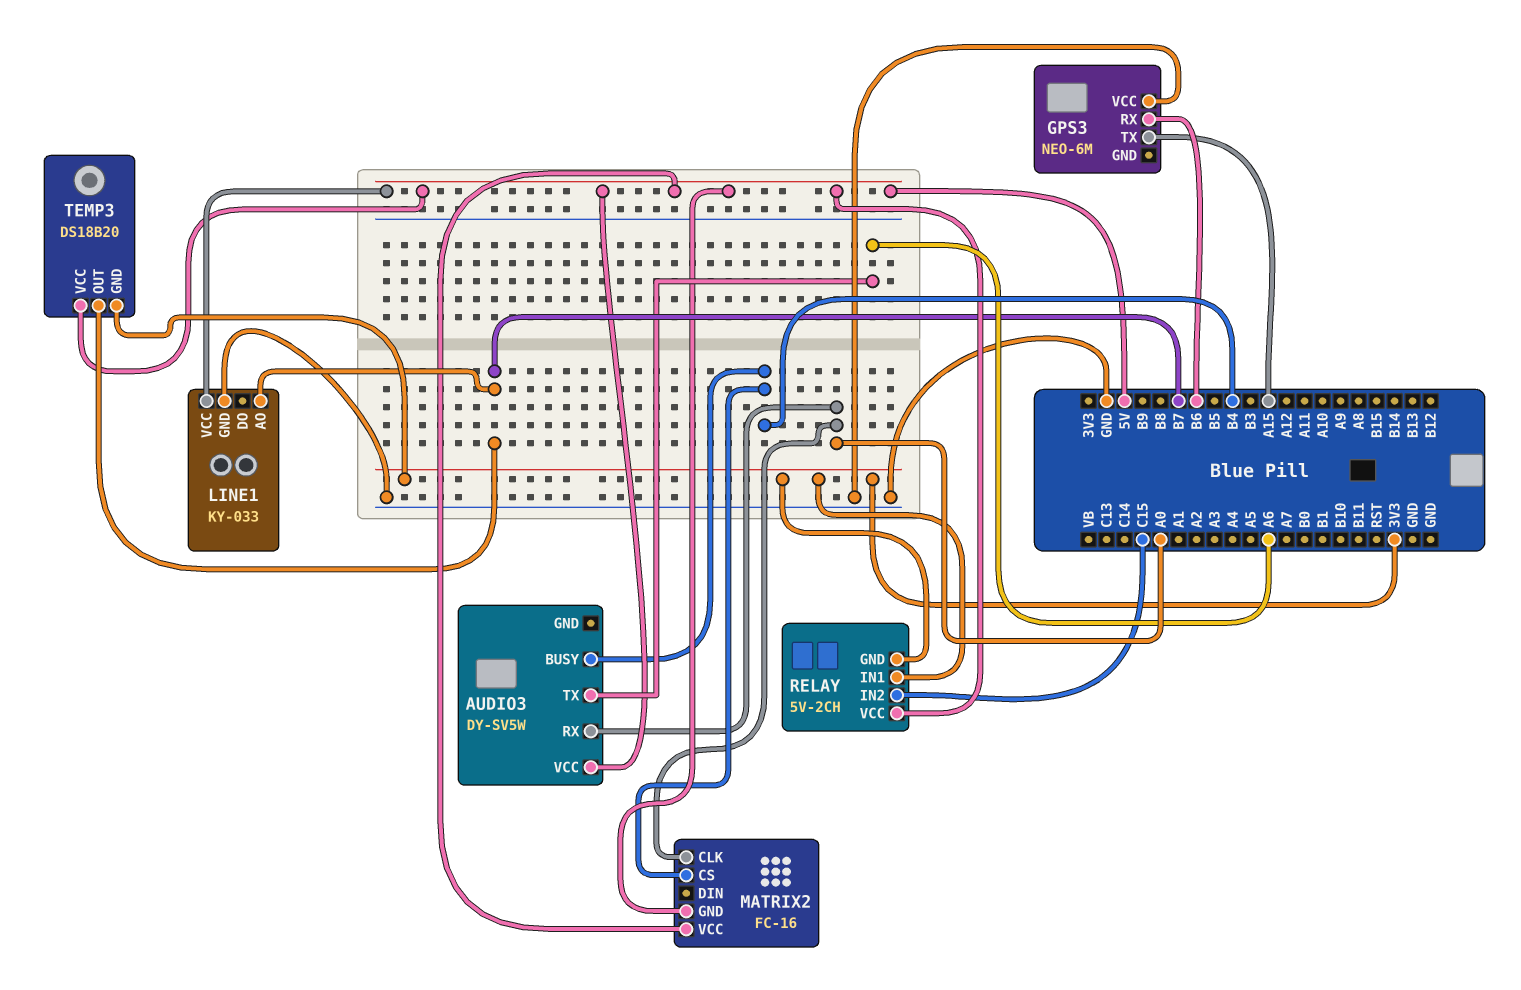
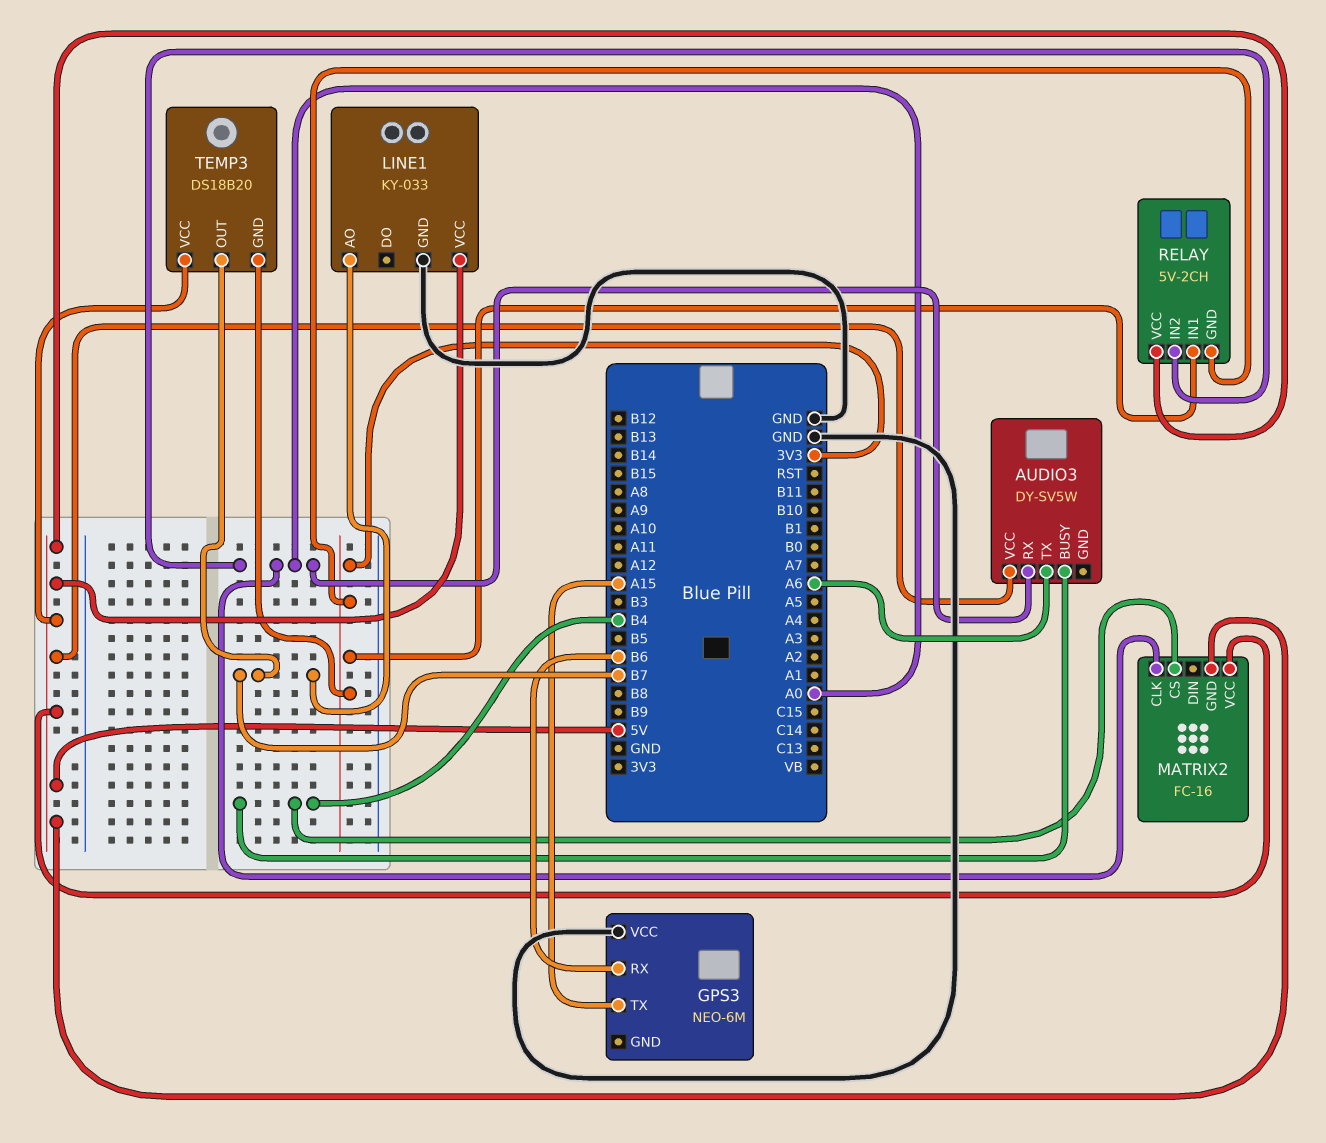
RELAY pin IN2: C15 -> A0

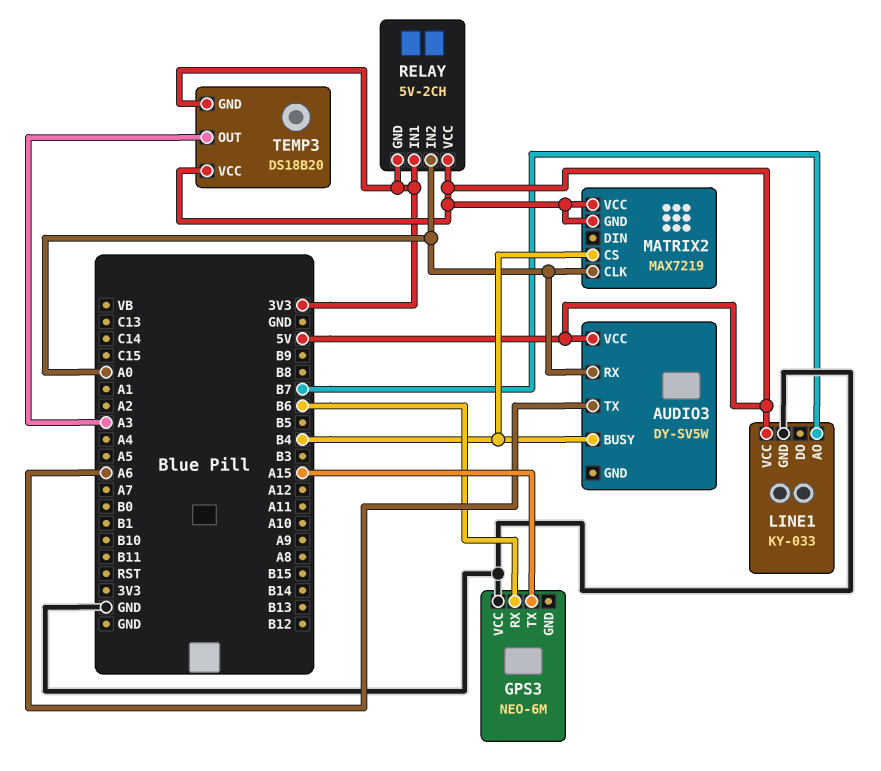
MATRIX2: FC-16 -> MAX7219
TEMP3 pin OUT: B7 -> A3

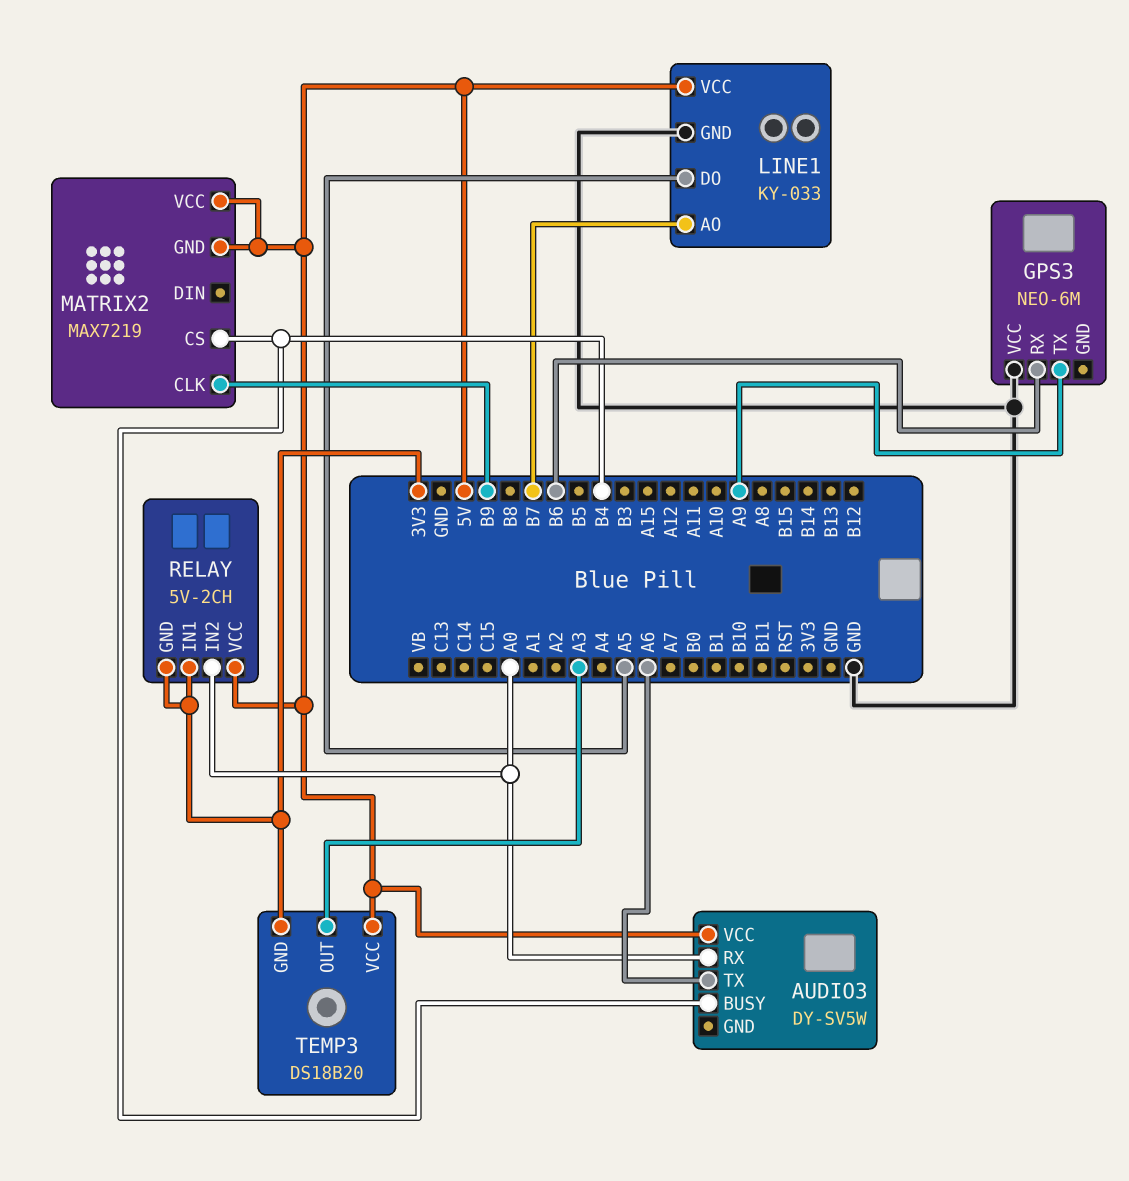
GPS3 pin TX: A15 -> A9
LINE1 pin DO: none -> A5
MATRIX2 pin CLK: A0 -> B9

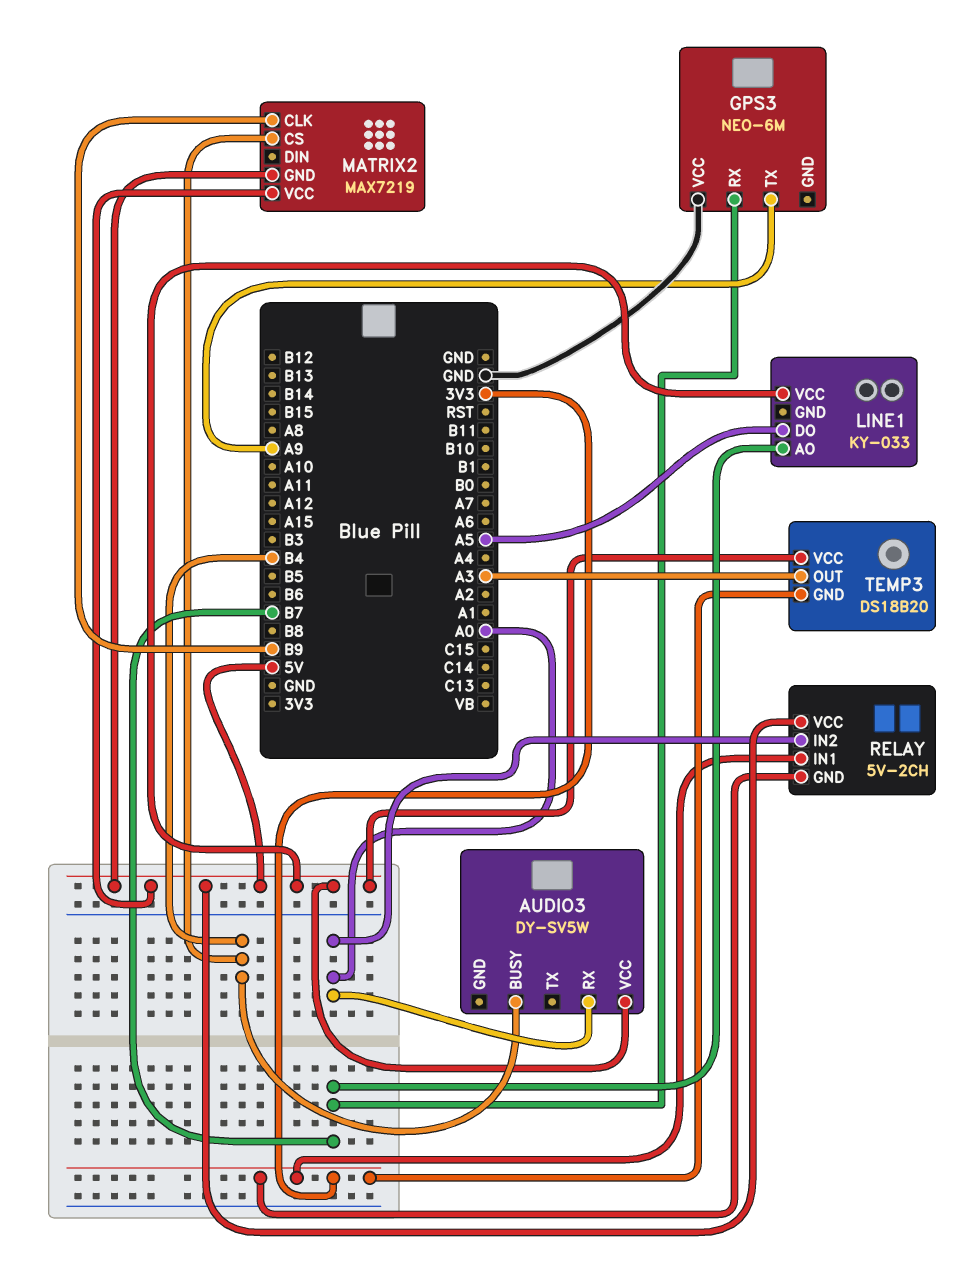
AUDIO3 pin TX: A6 -> none
GPS3 pin RX: B6 -> B7
LINE1 pin GND: GND -> none

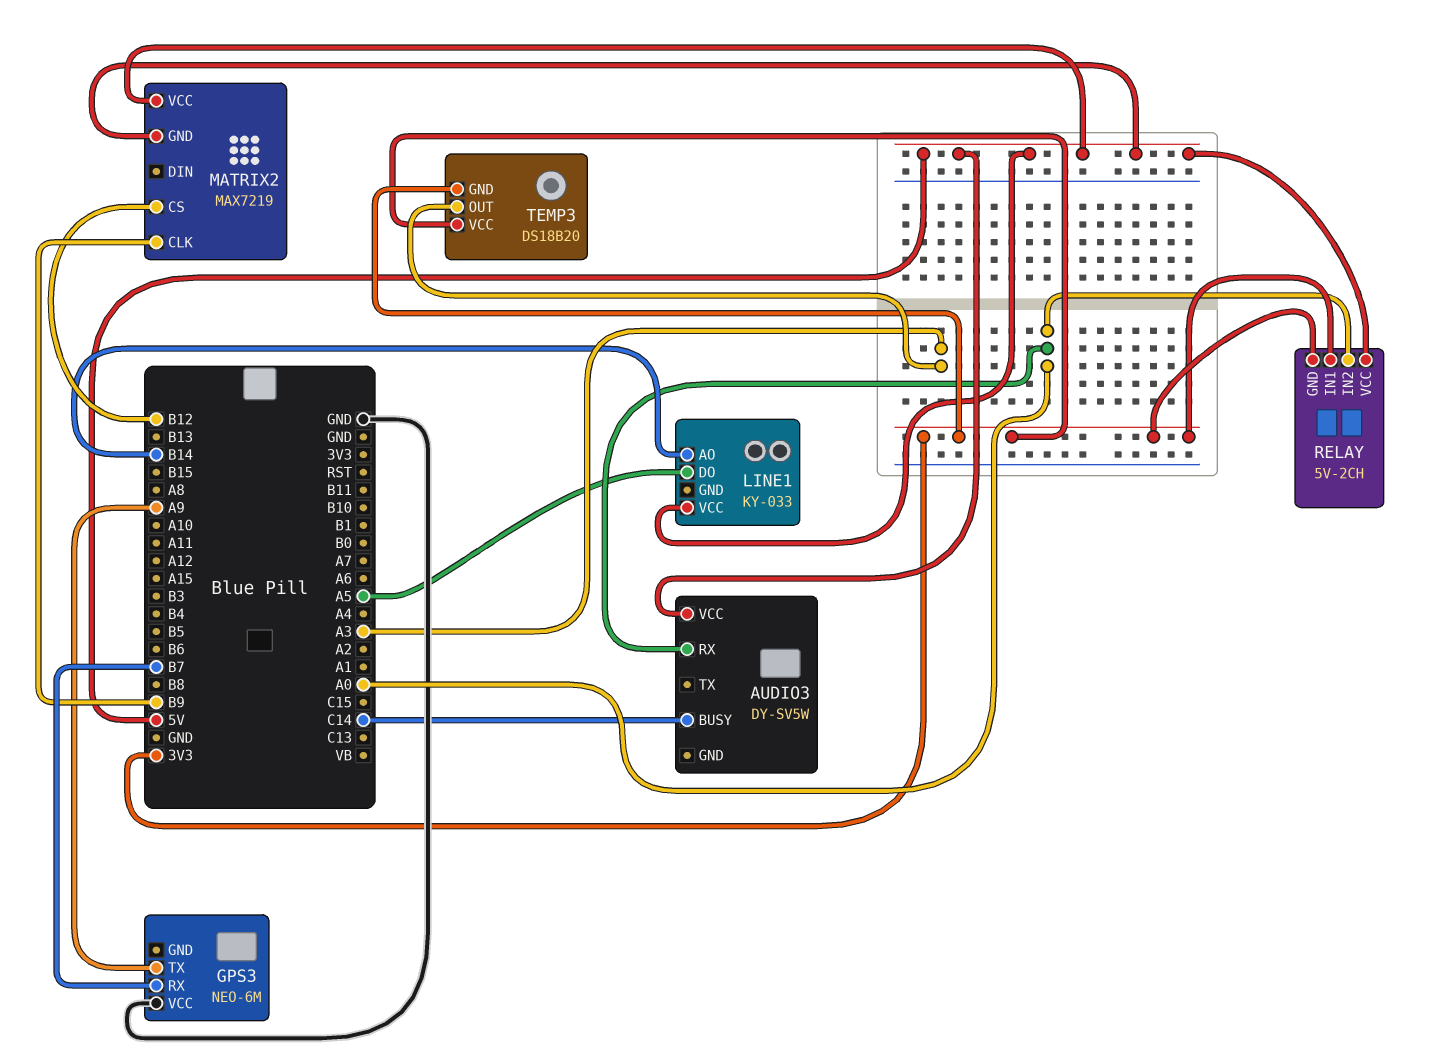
AUDIO3 pin BUSY: B4 -> C14
LINE1 pin AO: B7 -> B14
MATRIX2 pin CS: B4 -> B12
TEMP3 pin VCC: 5V -> 3V3

